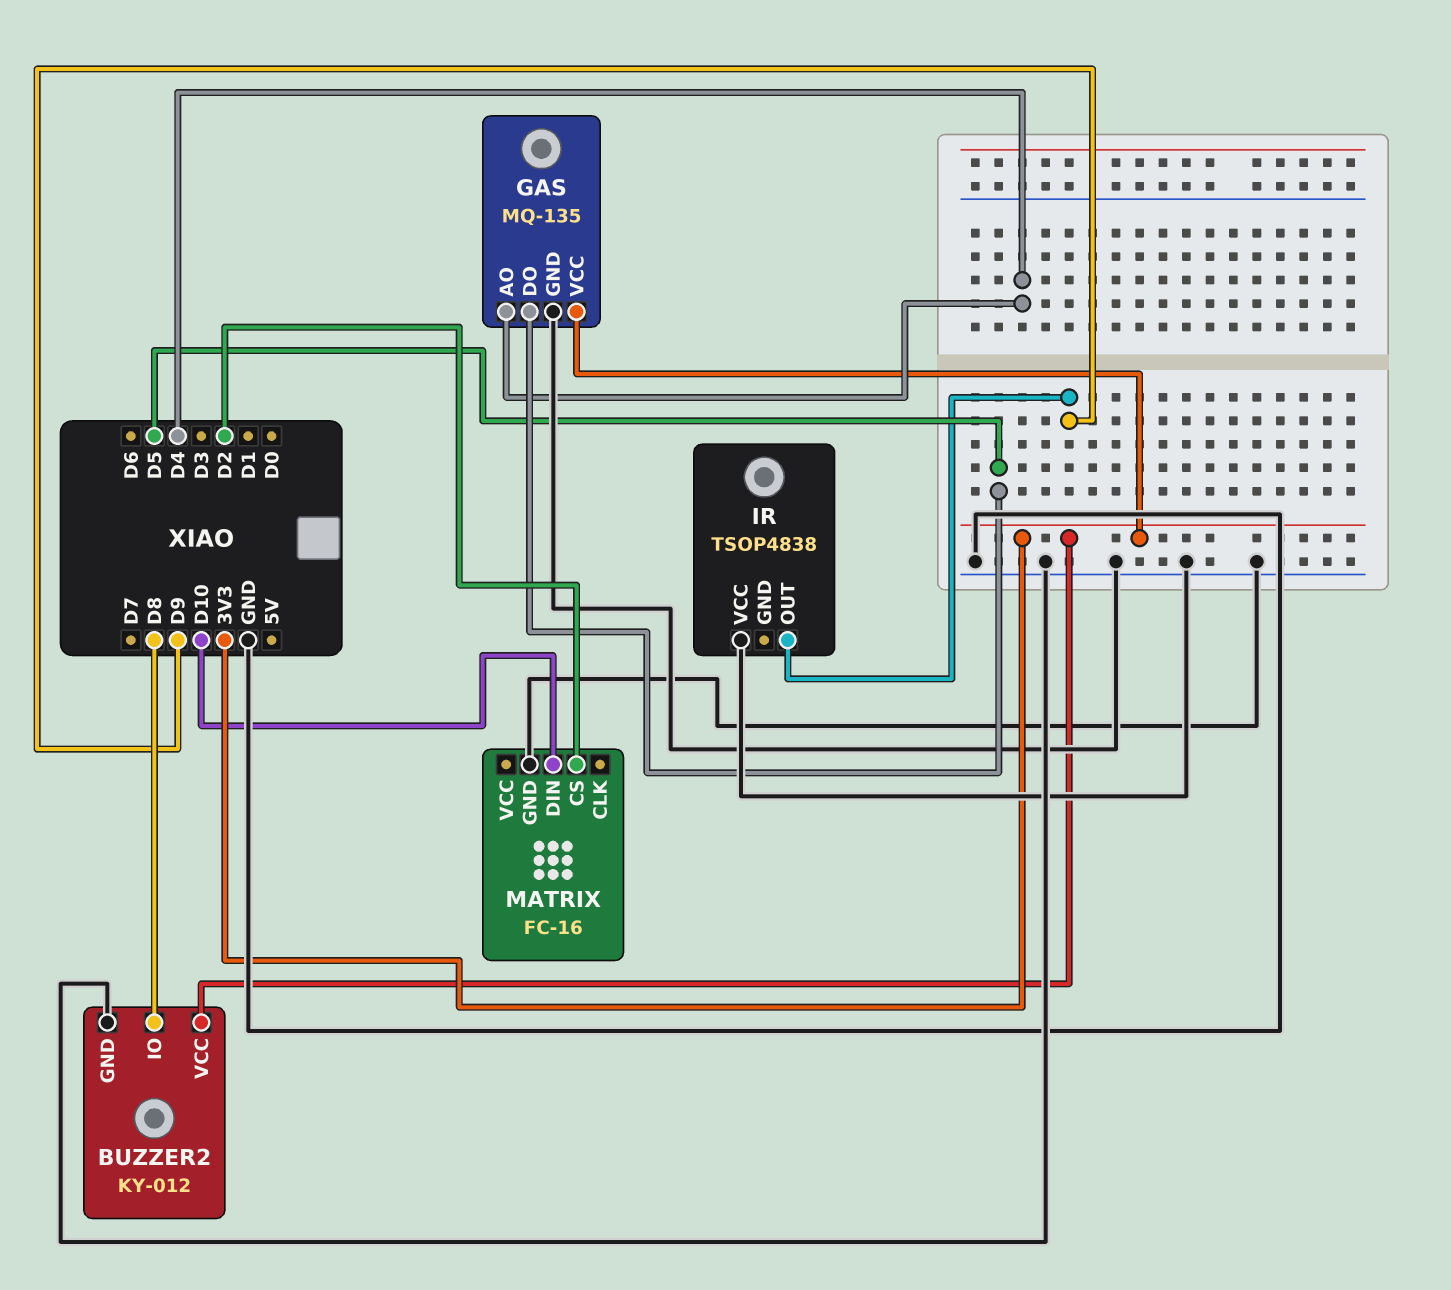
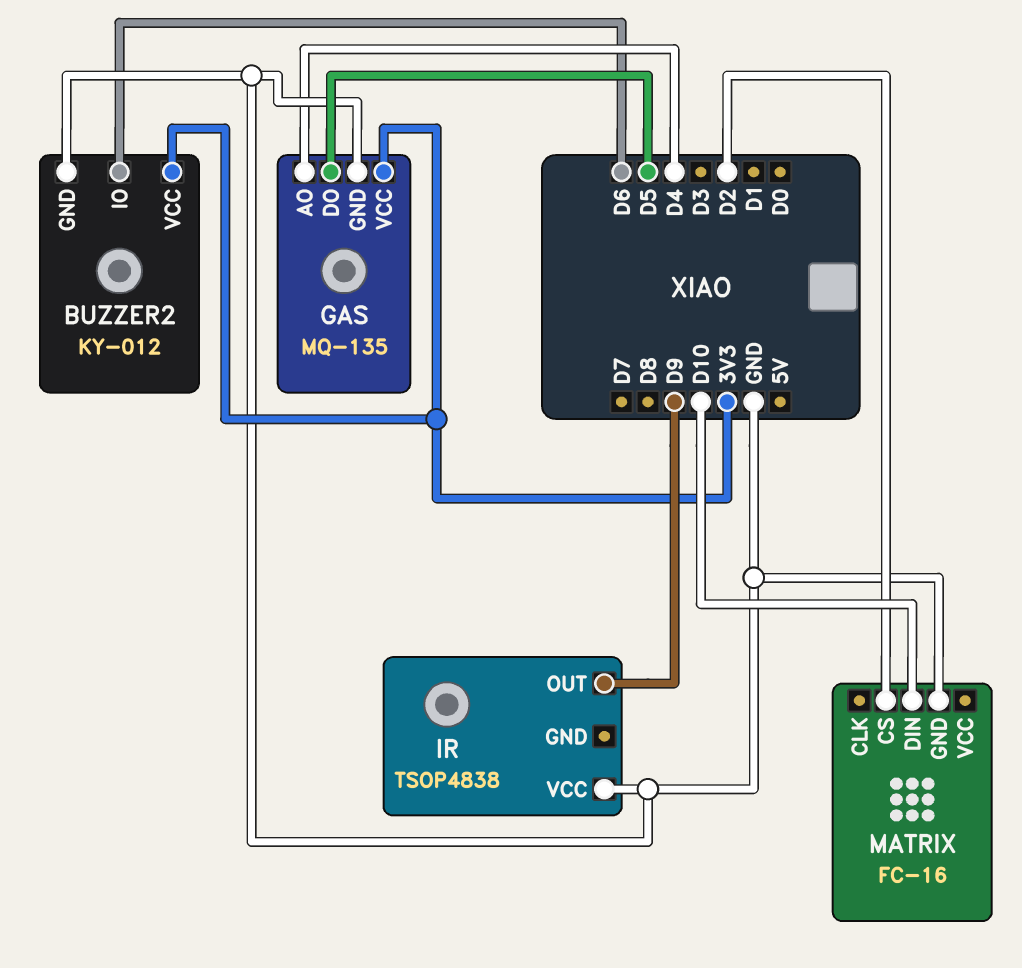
BUZZER2 pin IO: D8 -> D6

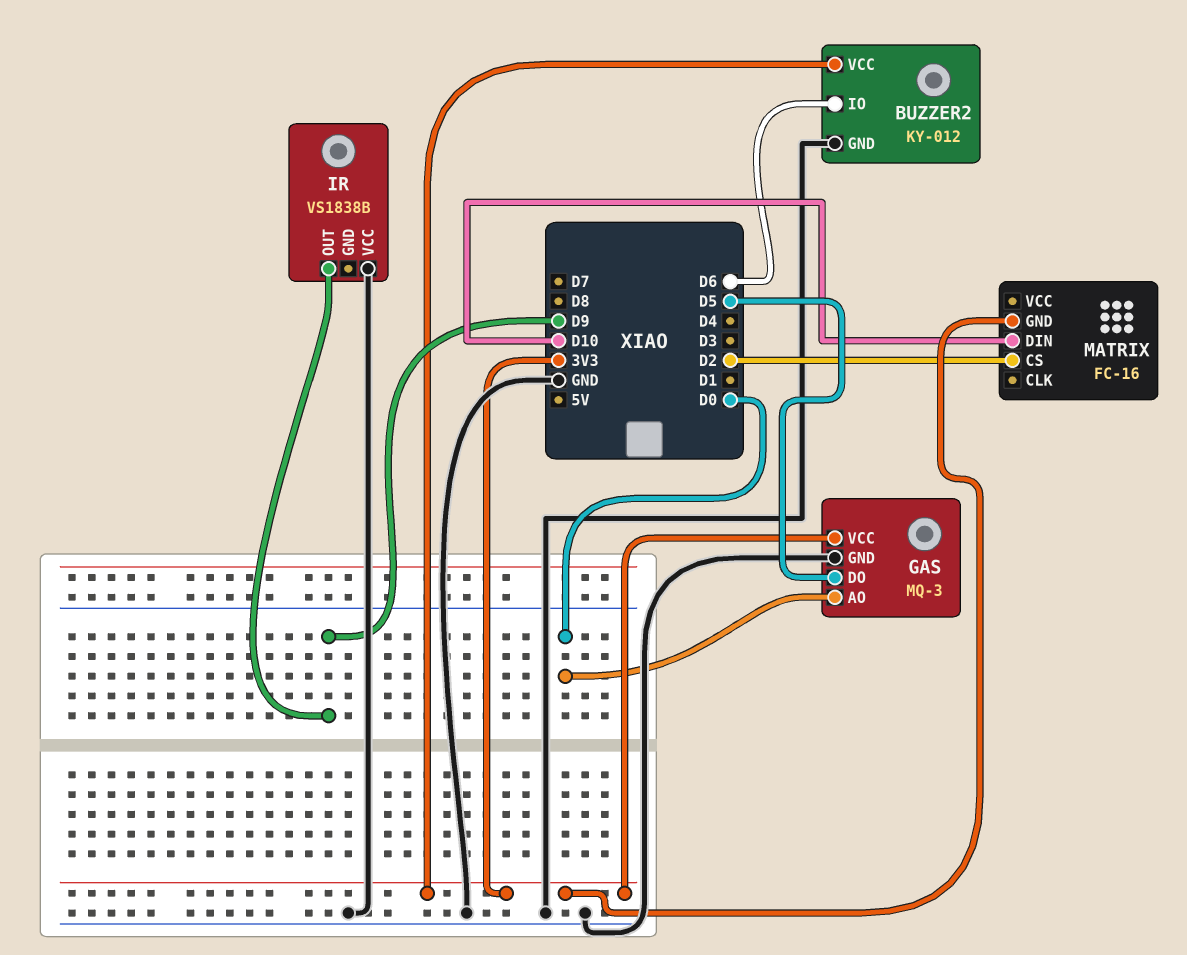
GAS: MQ-135 -> MQ-3
GAS pin AO: D4 -> D0
IR: TSOP4838 -> VS1838B
MATRIX pin GND: GND -> 3V3

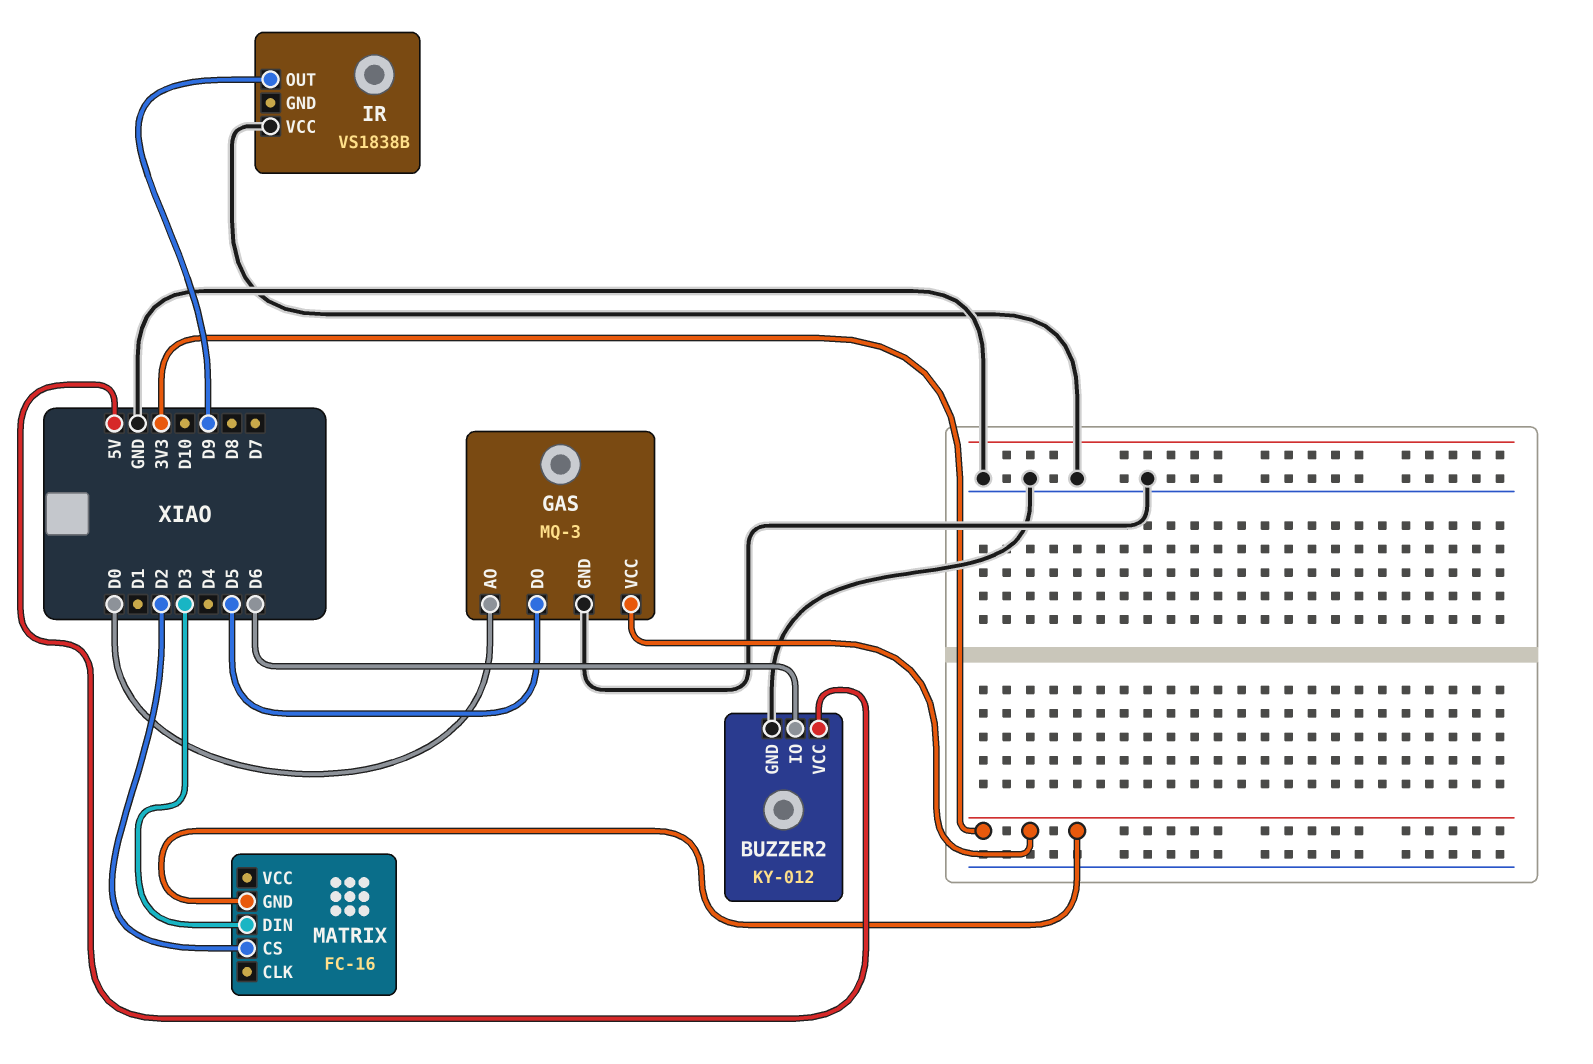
BUZZER2 pin VCC: 3V3 -> 5V
MATRIX pin DIN: D10 -> D3

